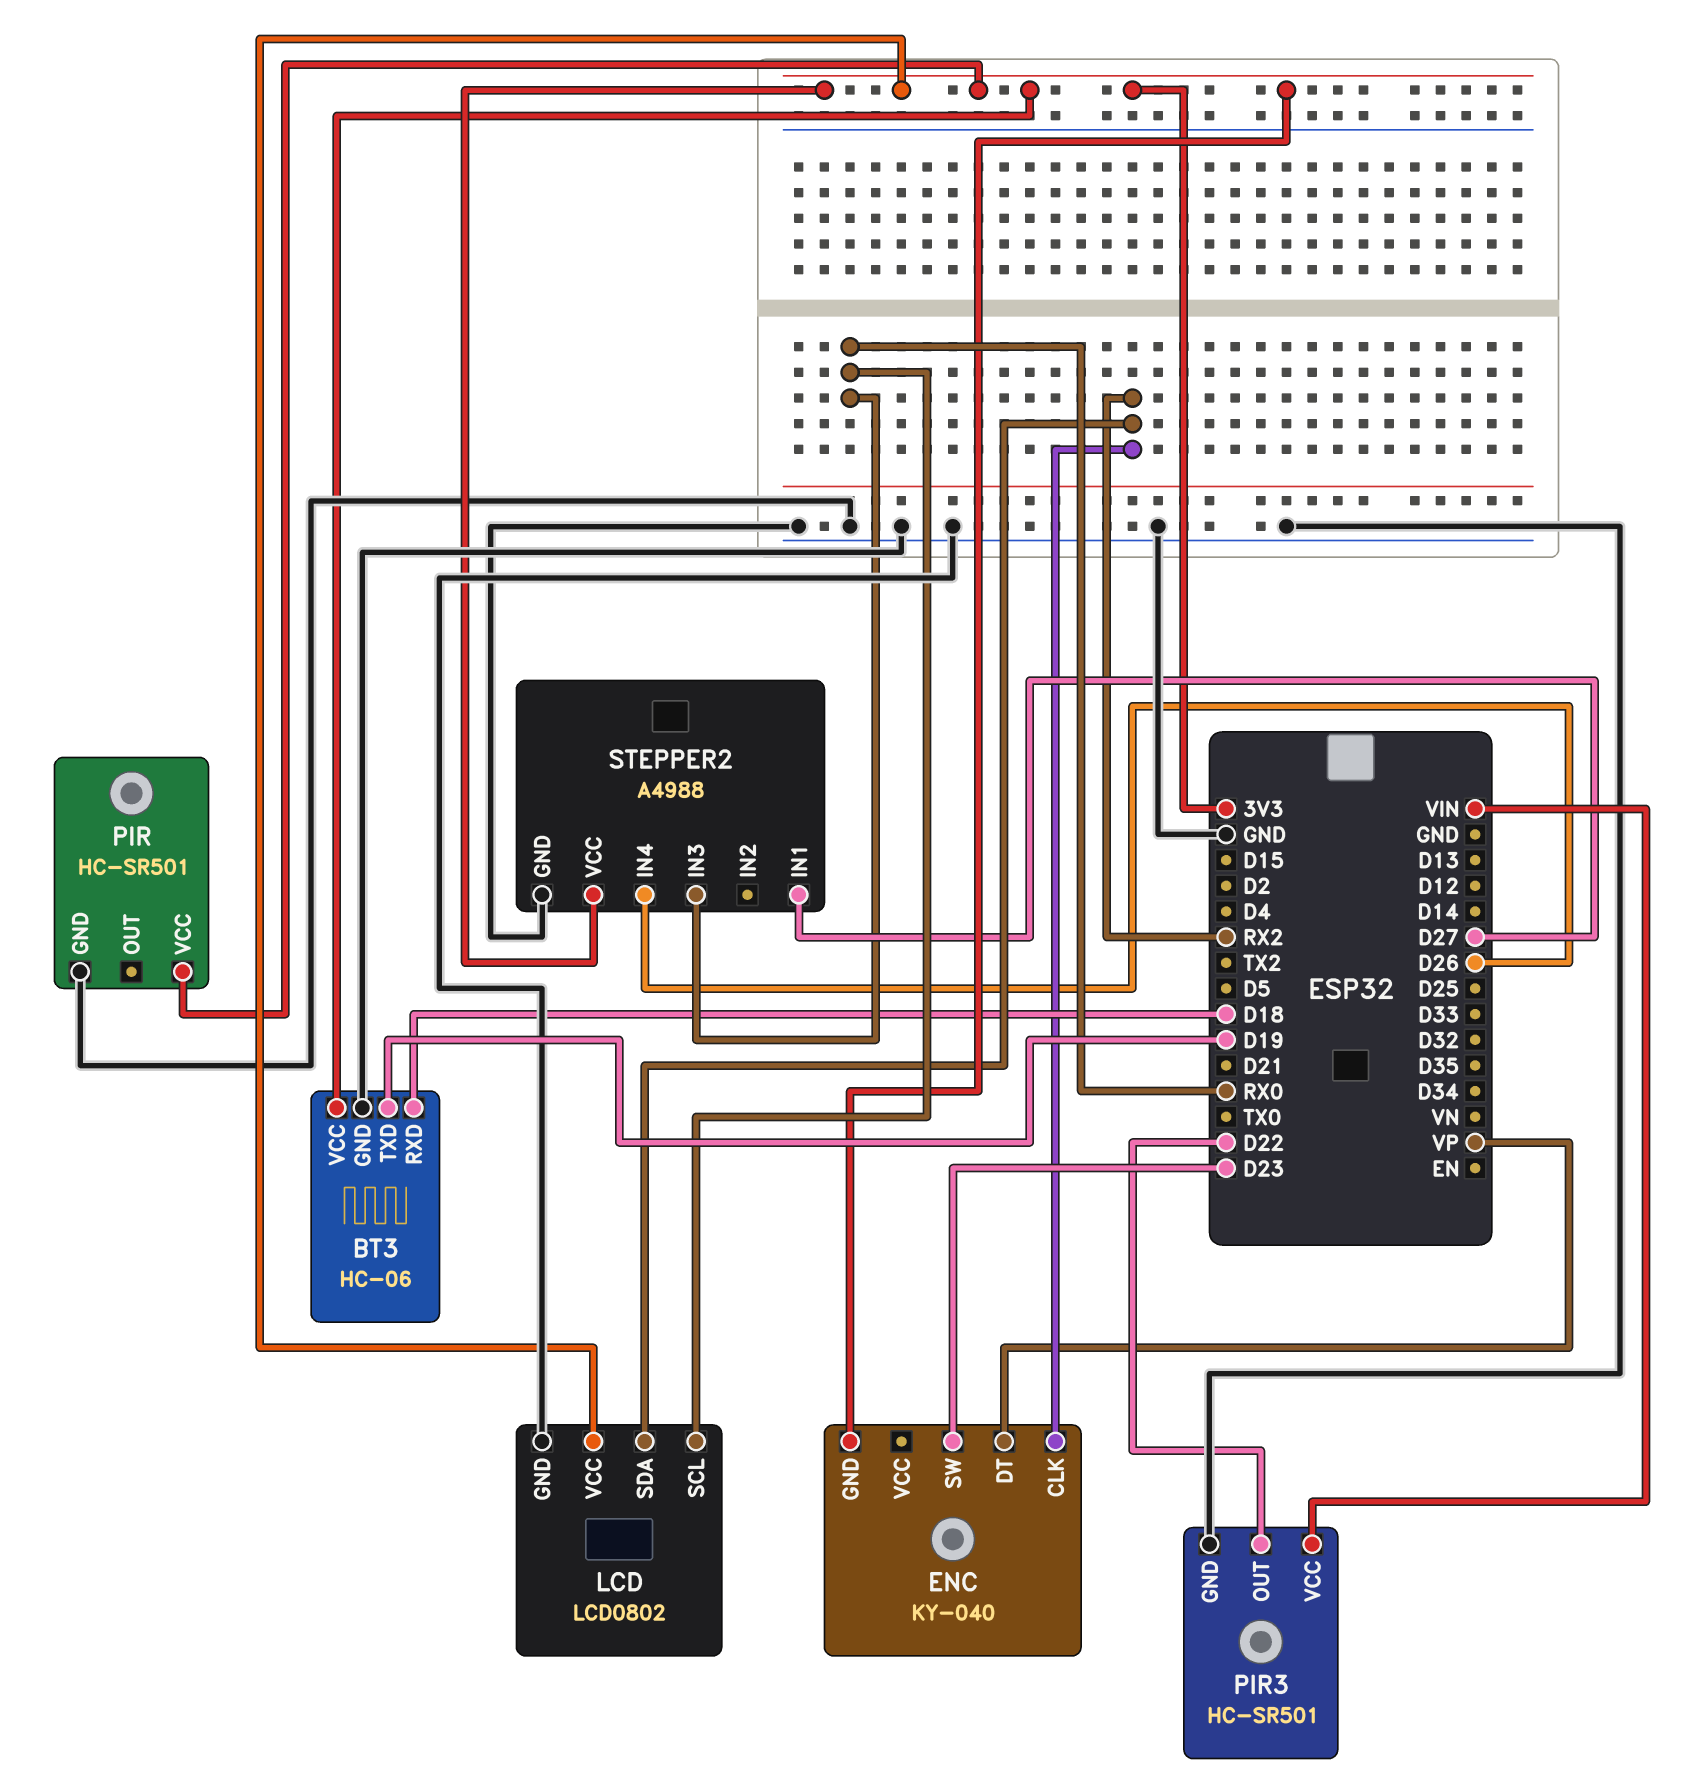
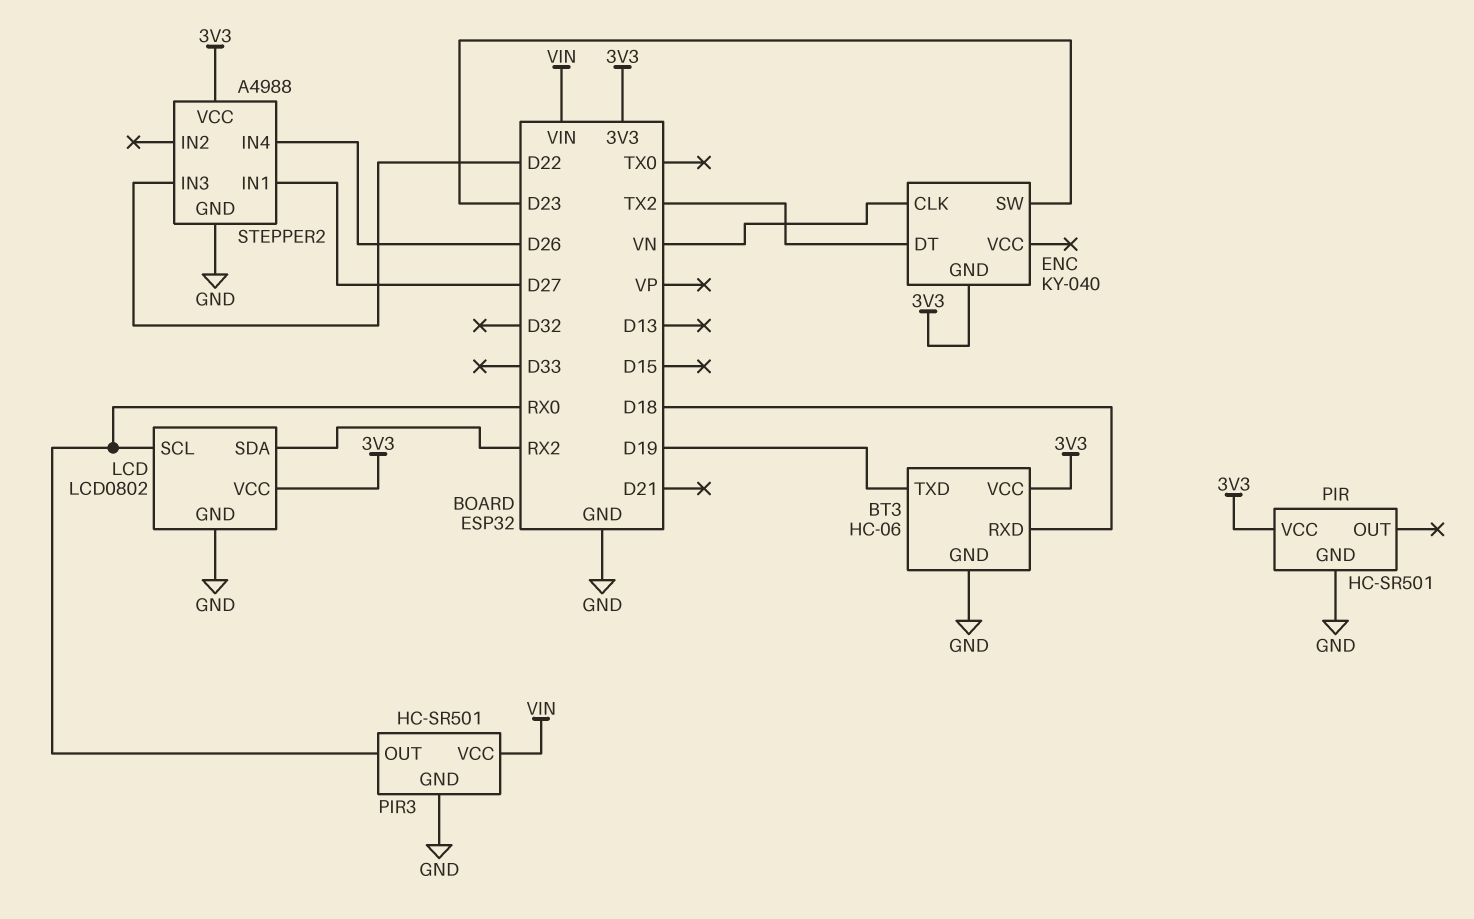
ENC pin CLK: RX2 -> VN
ENC pin DT: VP -> TX2
PIR3 pin OUT: D22 -> RX0
STEPPER2 pin IN3: RX0 -> D22

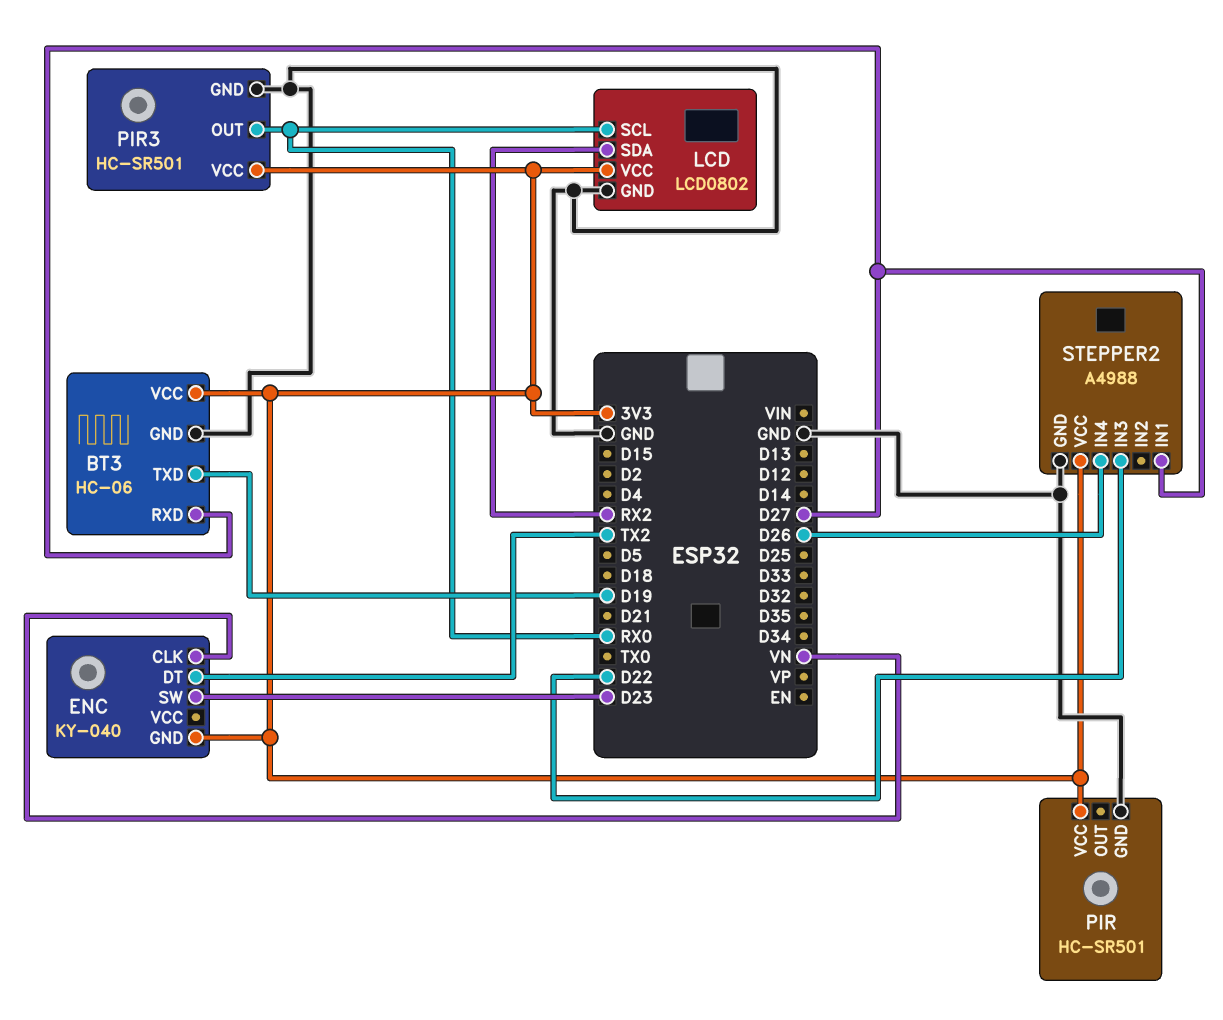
BT3 pin RXD: D18 -> D27
PIR3 pin VCC: VIN -> 3V3

